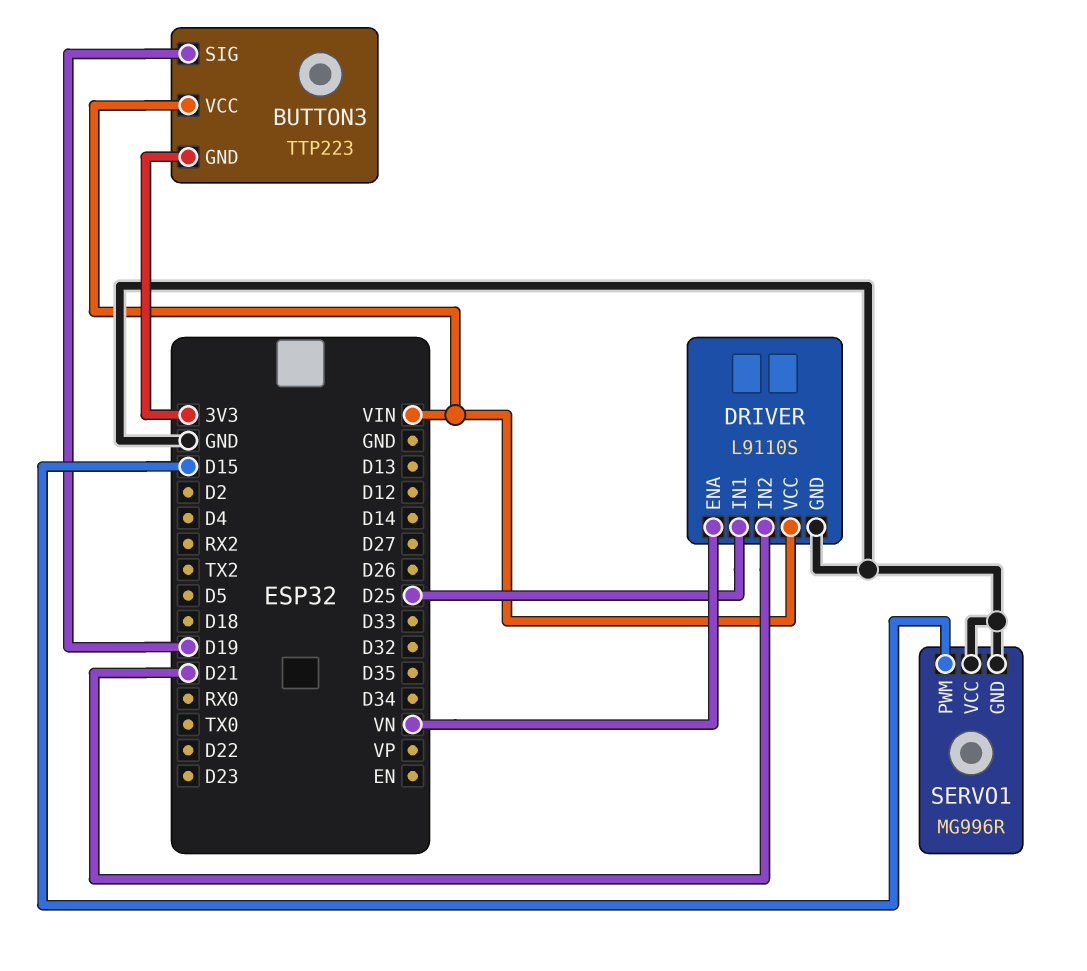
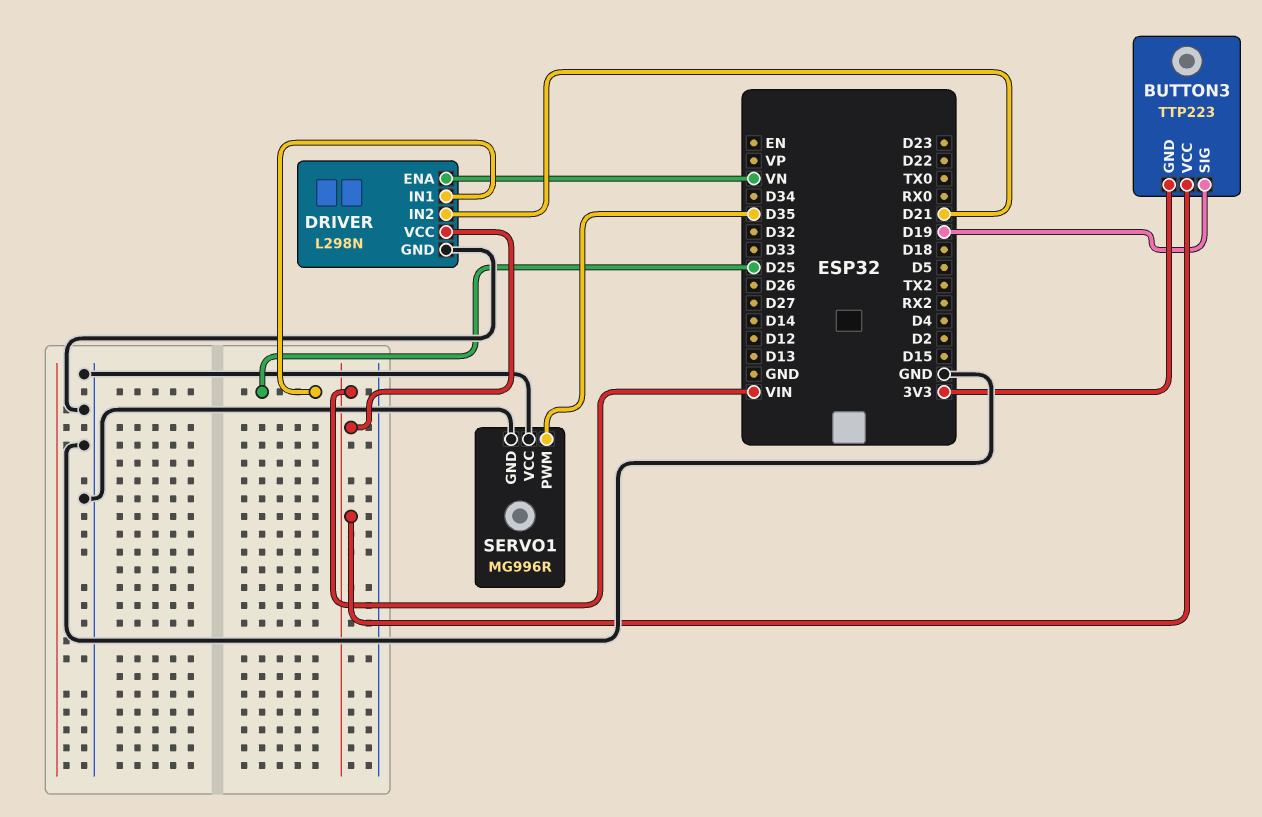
DRIVER: L9110S -> L298N
SERVO1 pin PWM: D15 -> D35

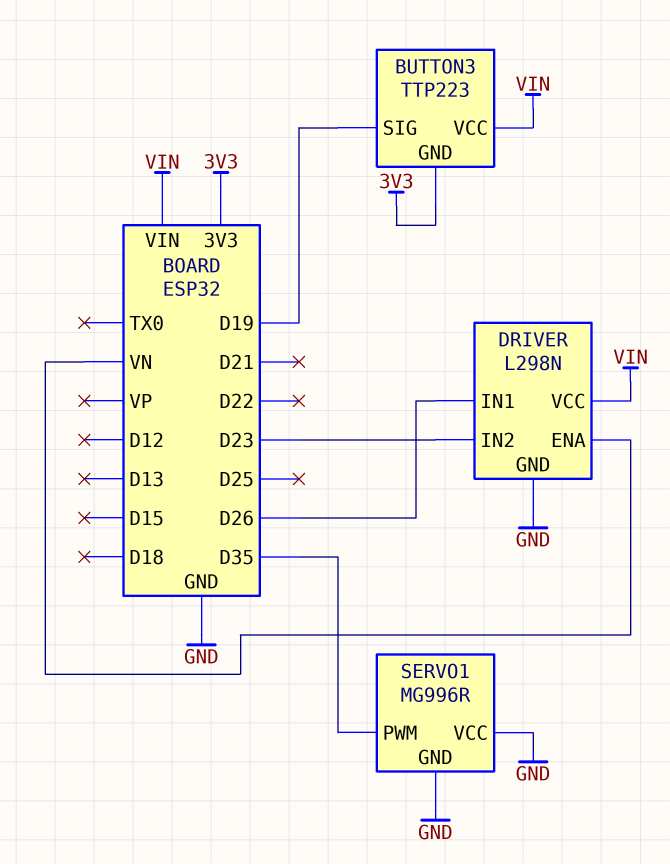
DRIVER pin IN1: D25 -> D26
DRIVER pin IN2: D21 -> D23

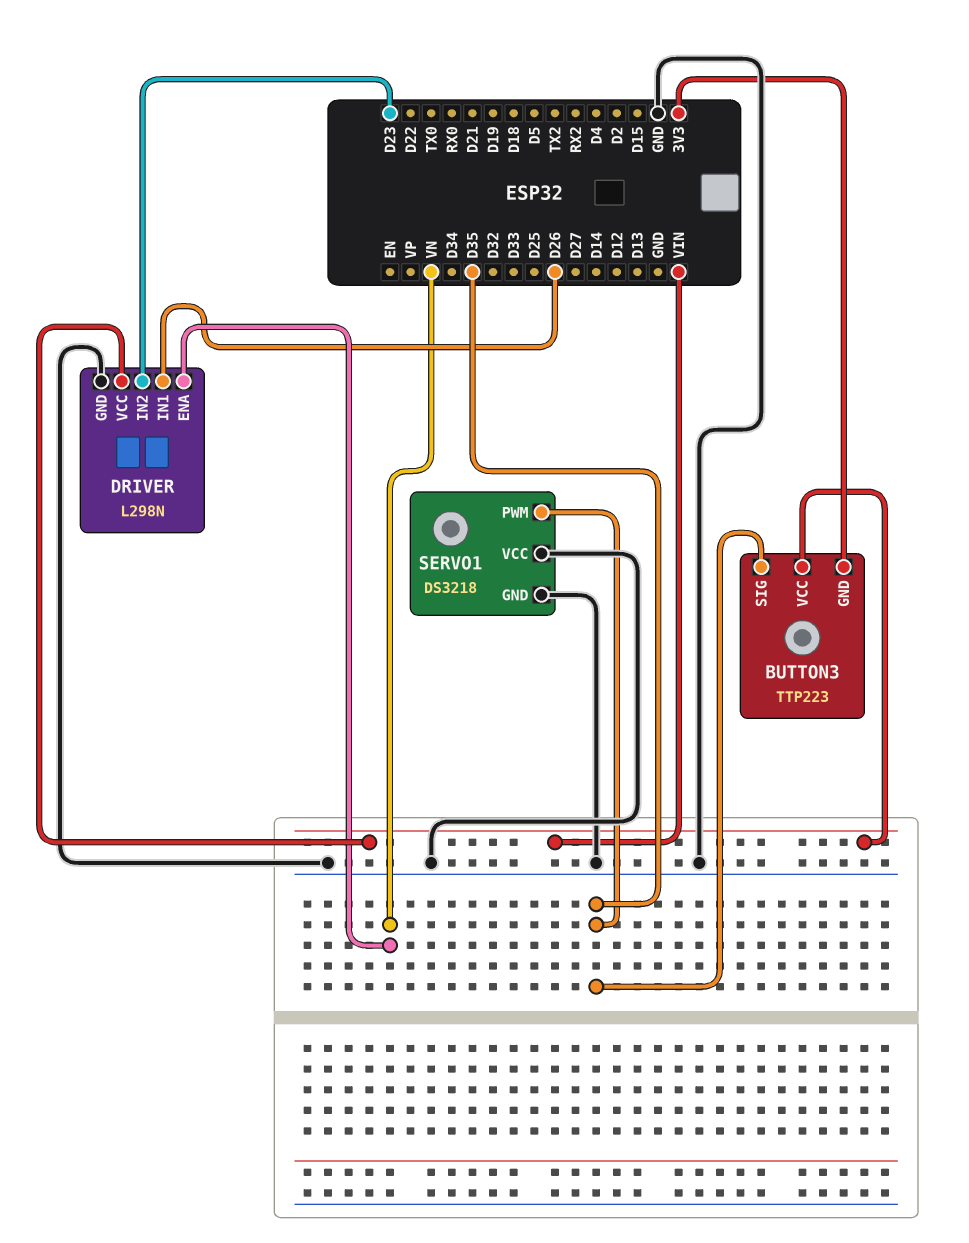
BUTTON3 pin SIG: D19 -> D35
SERVO1: MG996R -> DS3218

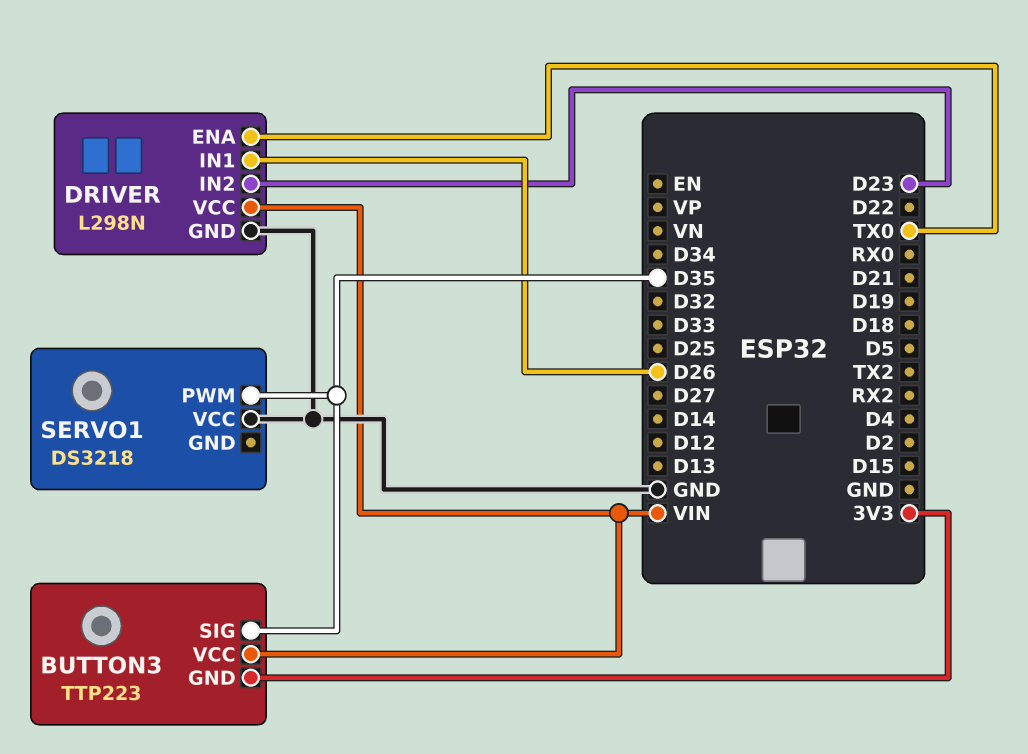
DRIVER pin ENA: VN -> TX0
SERVO1 pin GND: GND -> none

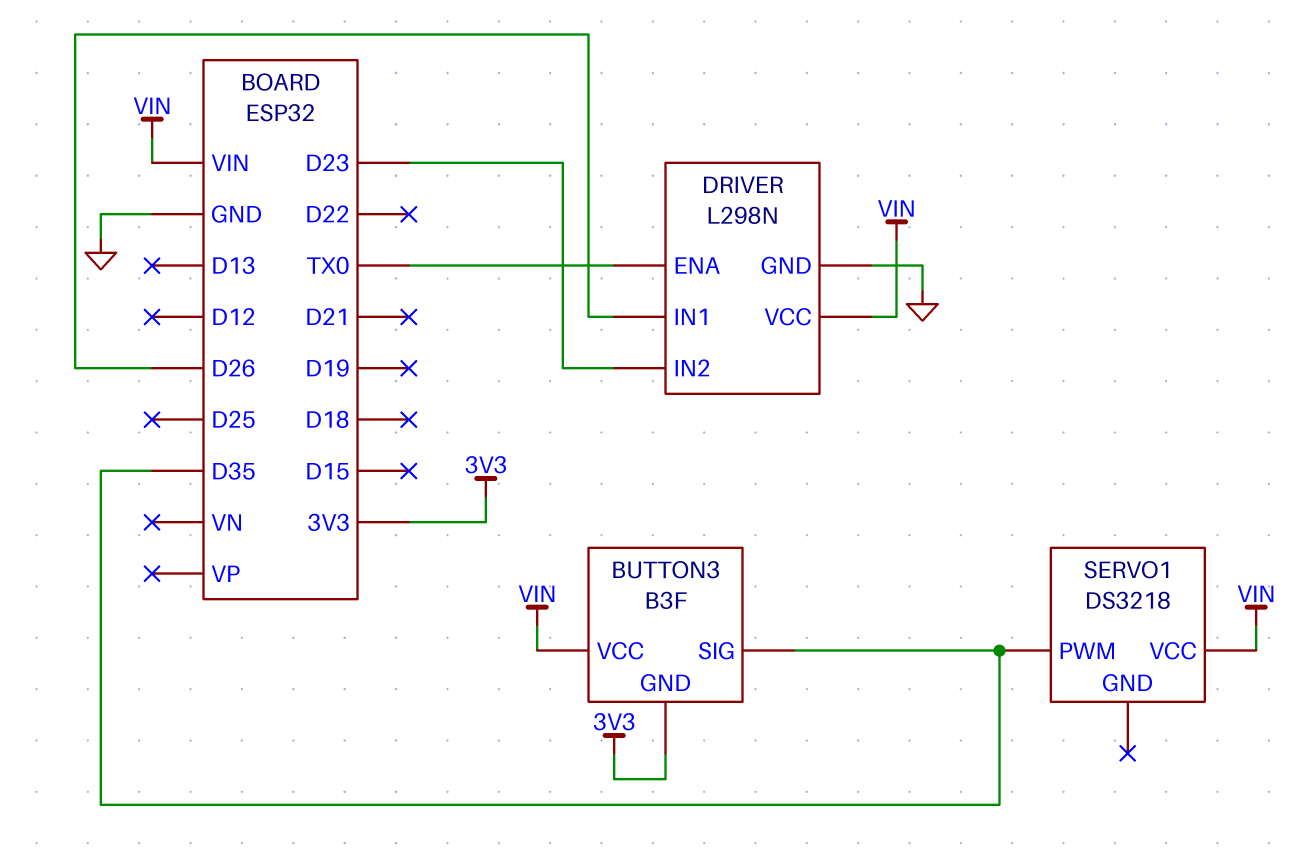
BUTTON3: TTP223 -> B3F
SERVO1 pin VCC: GND -> VIN

